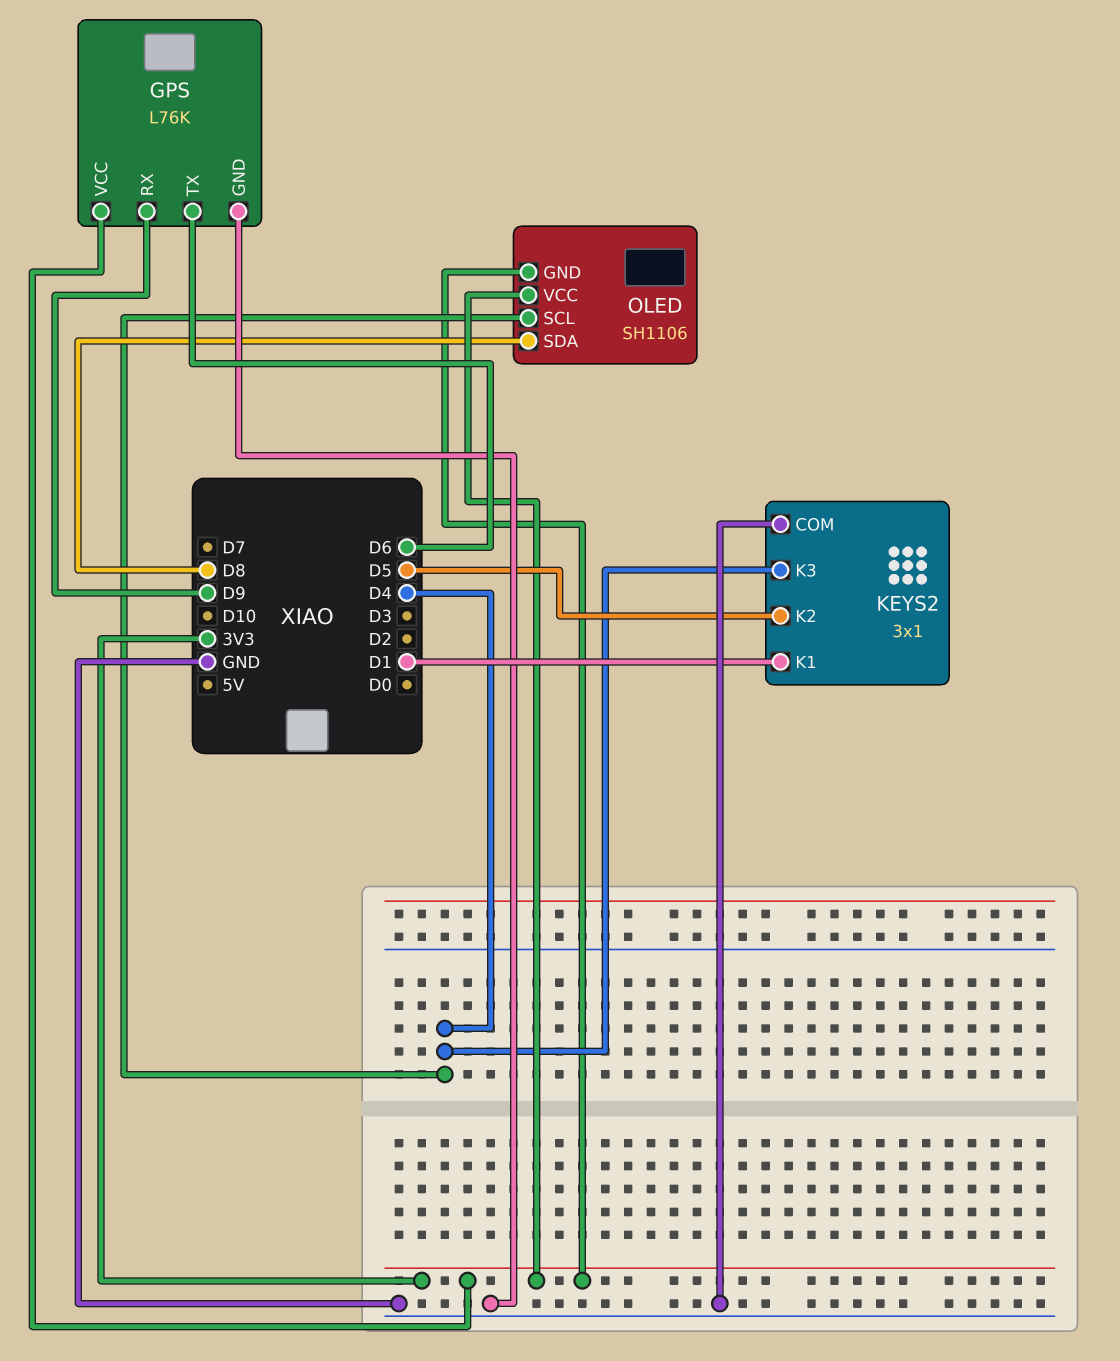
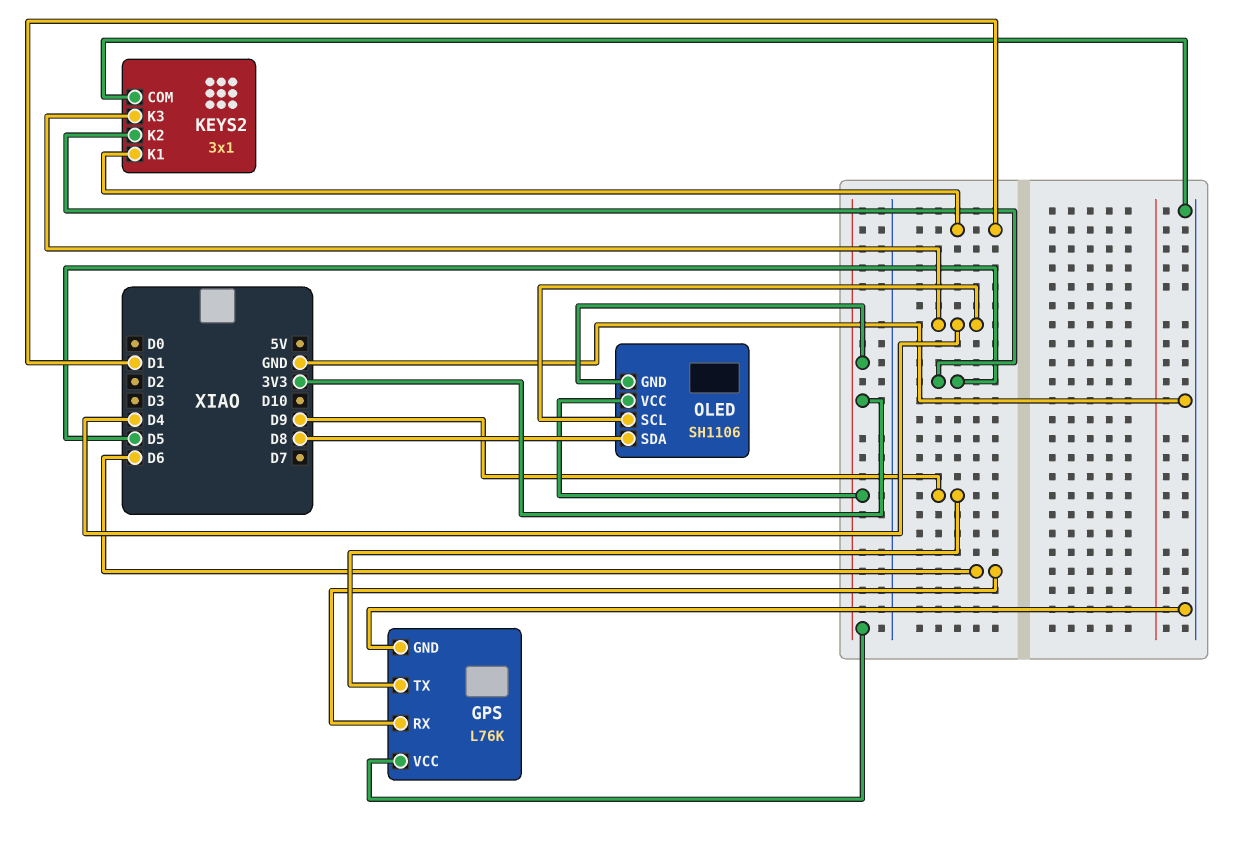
GPS pin RX: D9 -> D6
GPS pin TX: D6 -> D9

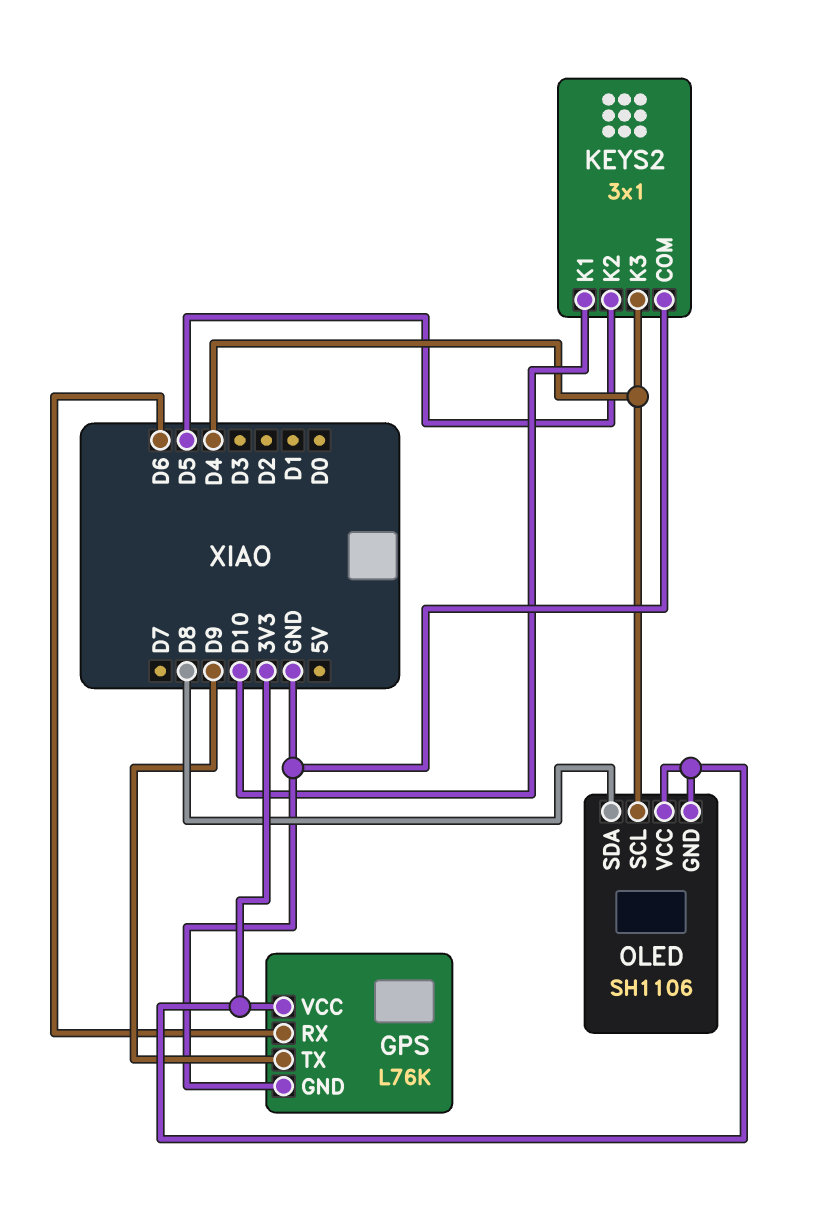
KEYS2 pin K1: D1 -> D10

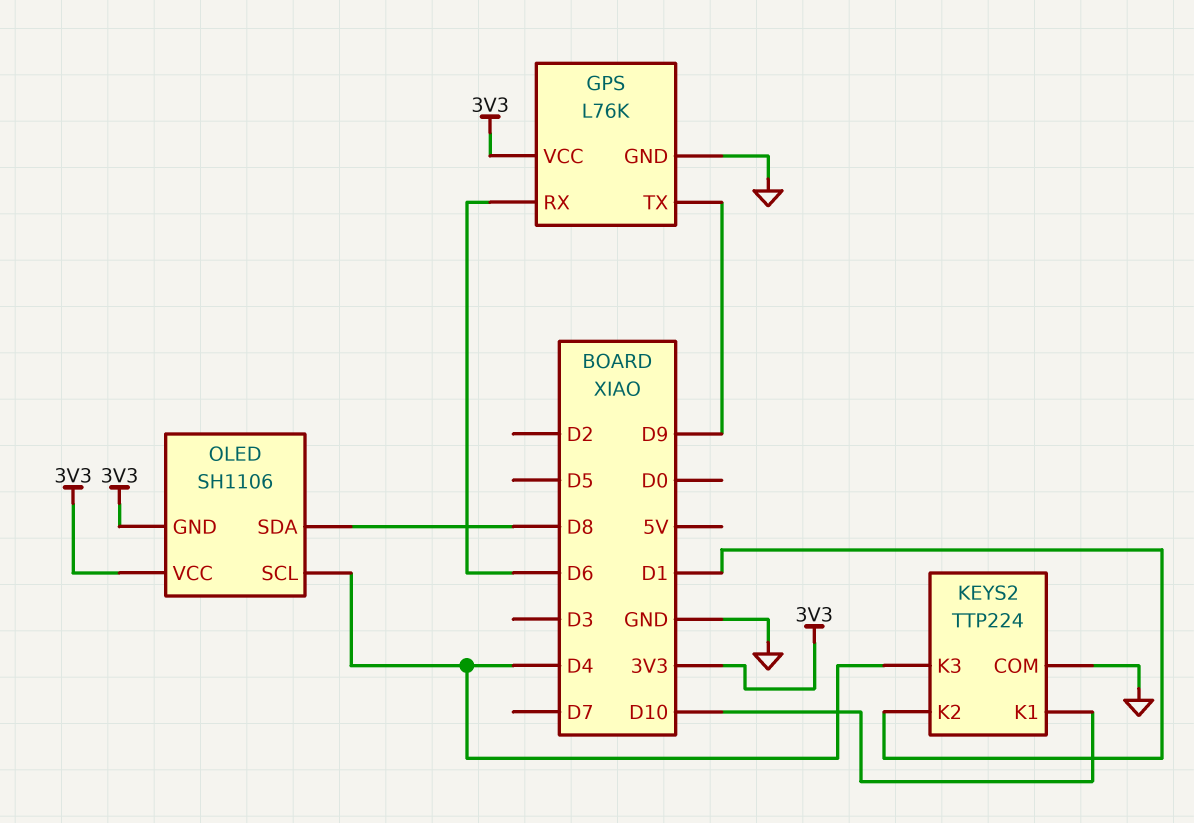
KEYS2: 3x1 -> TTP224
KEYS2 pin K2: D5 -> D1

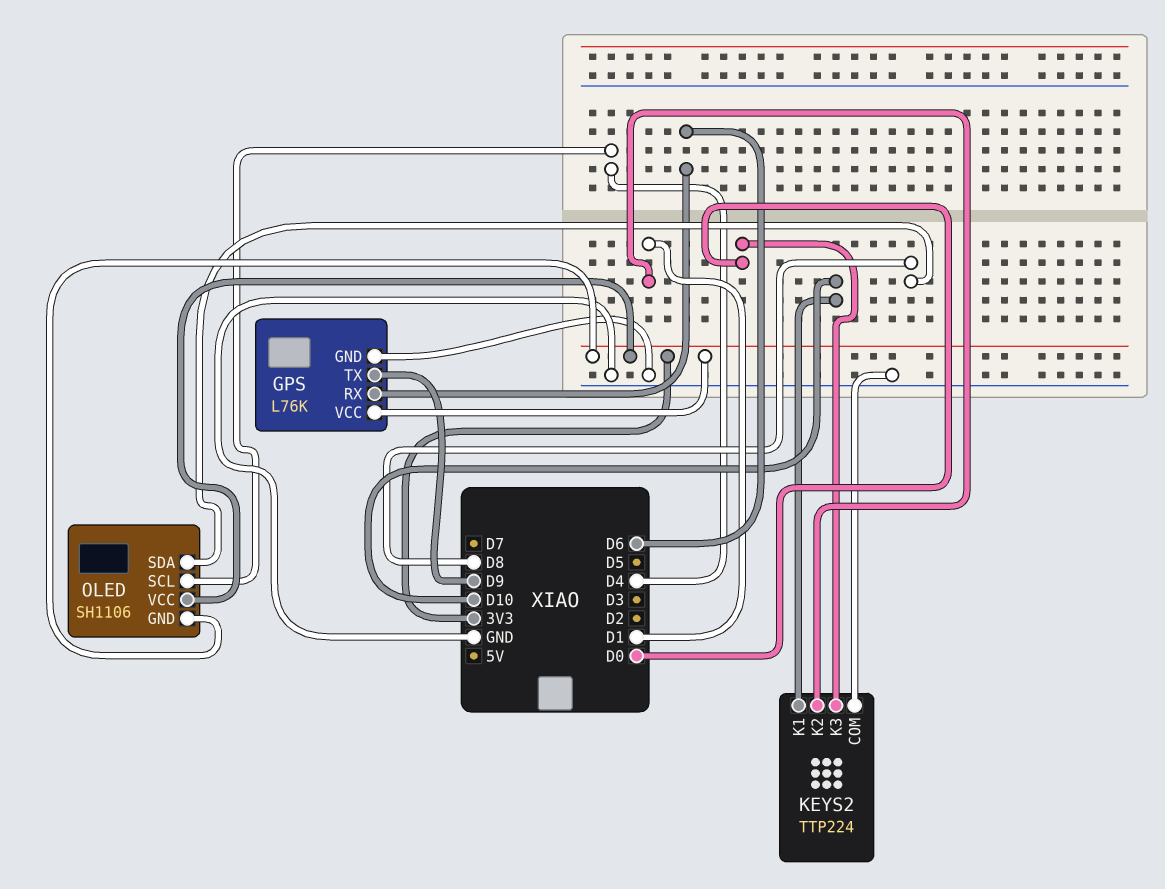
KEYS2 pin K3: D4 -> D0

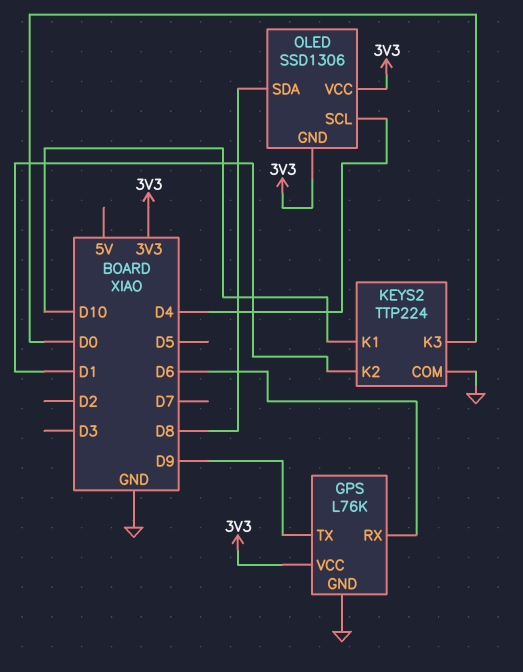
OLED: SH1106 -> SSD1306

